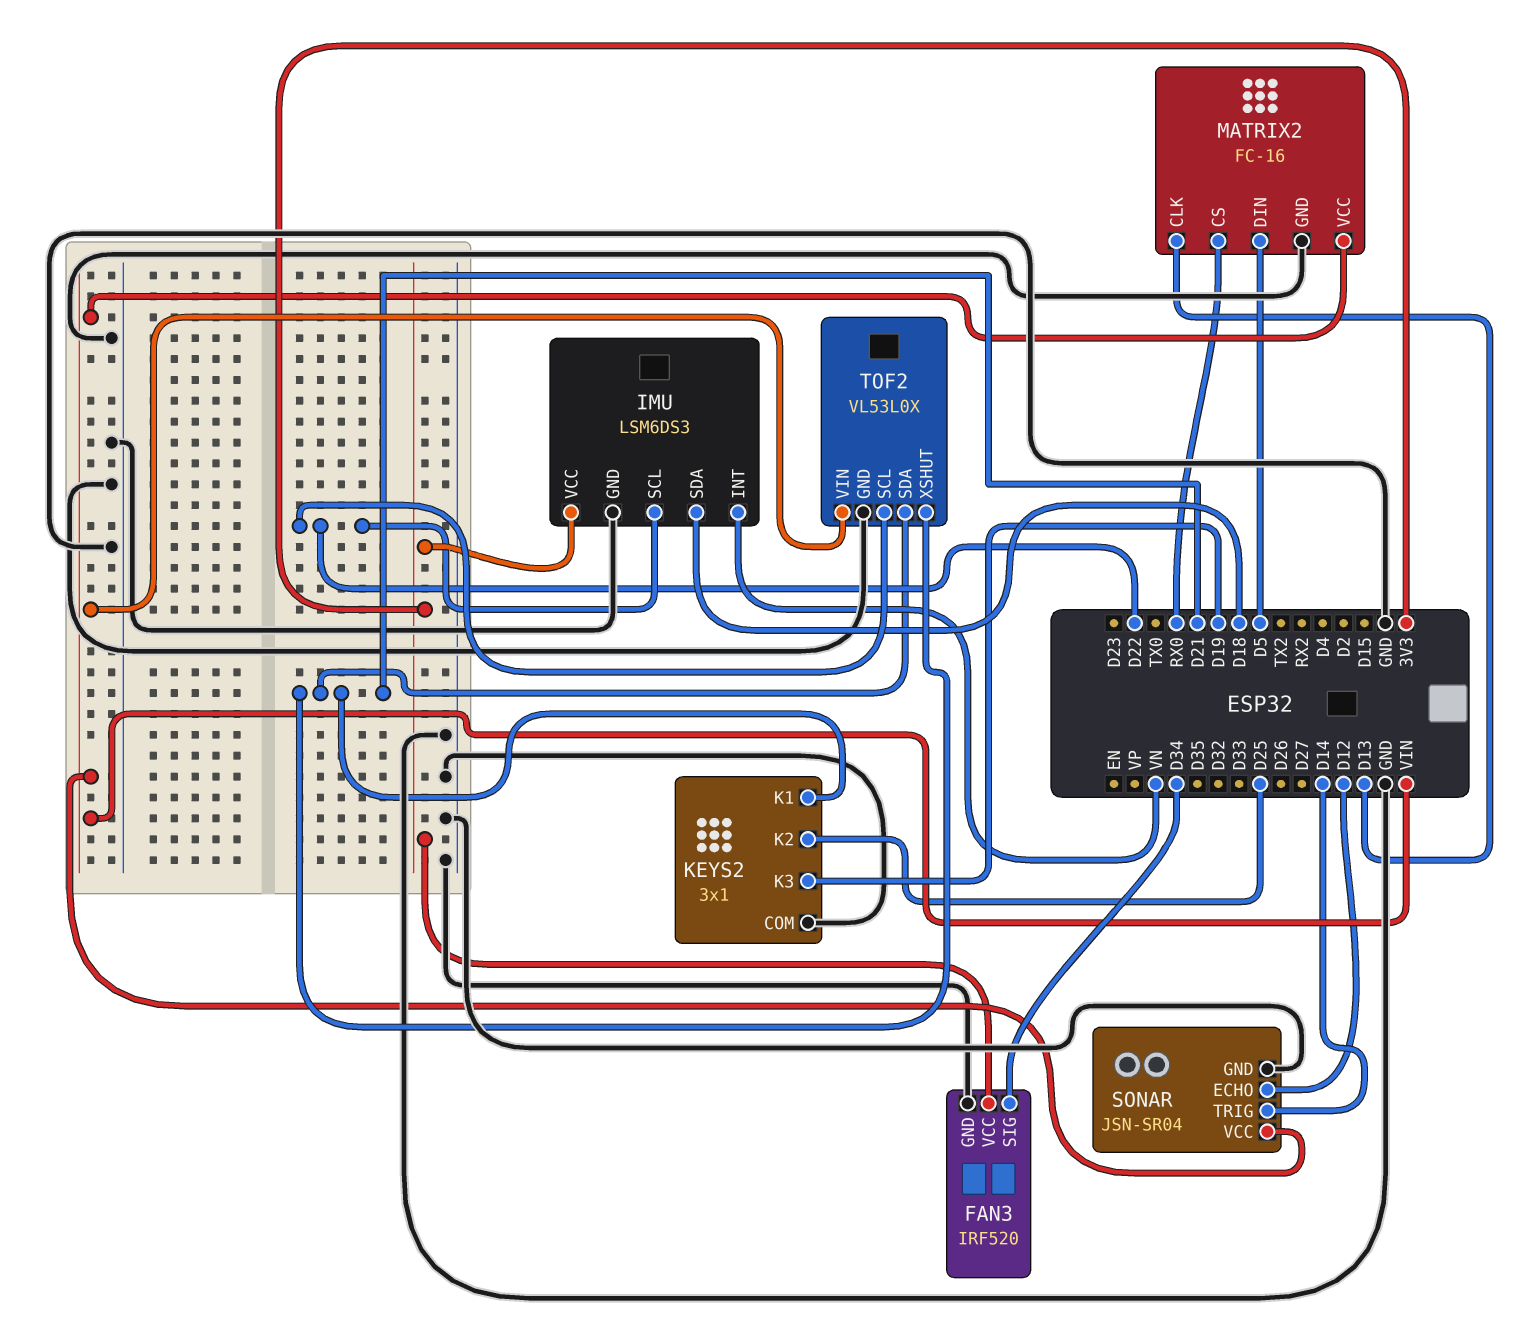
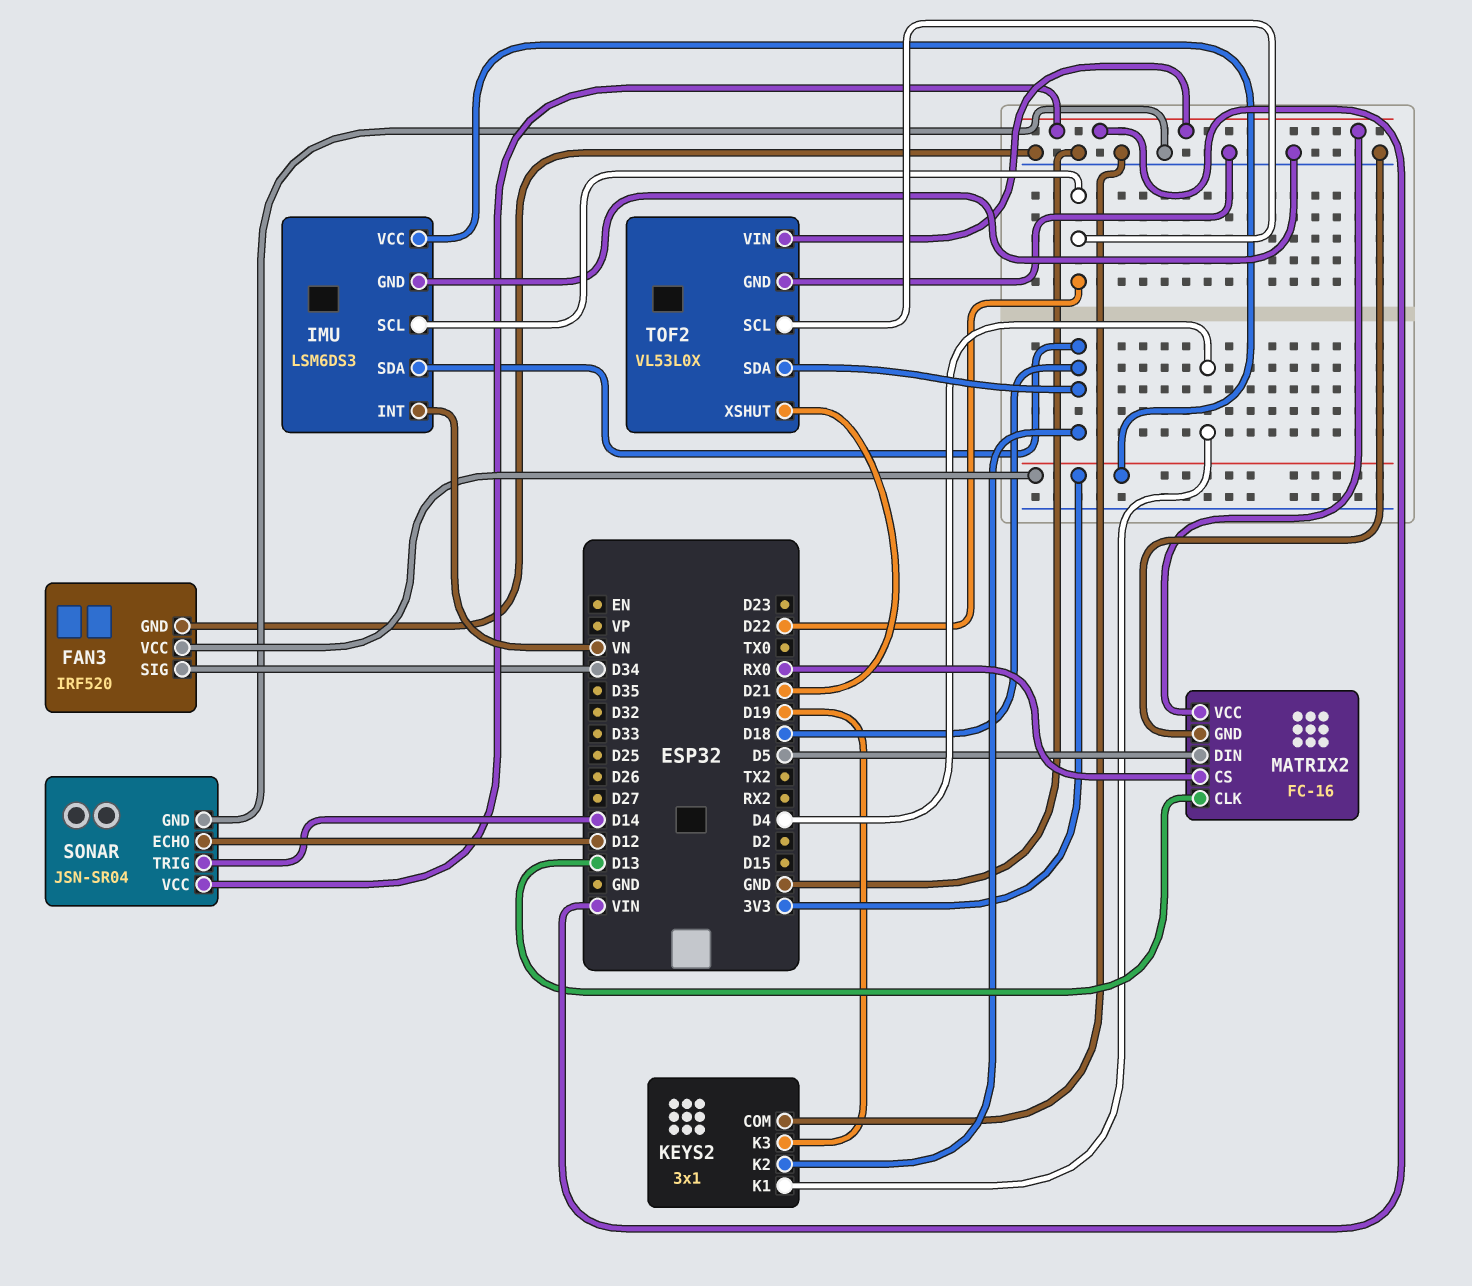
KEYS2 pin K1: D21 -> D4
KEYS2 pin K2: D25 -> D18
TOF2 pin SDA: D21 -> D18

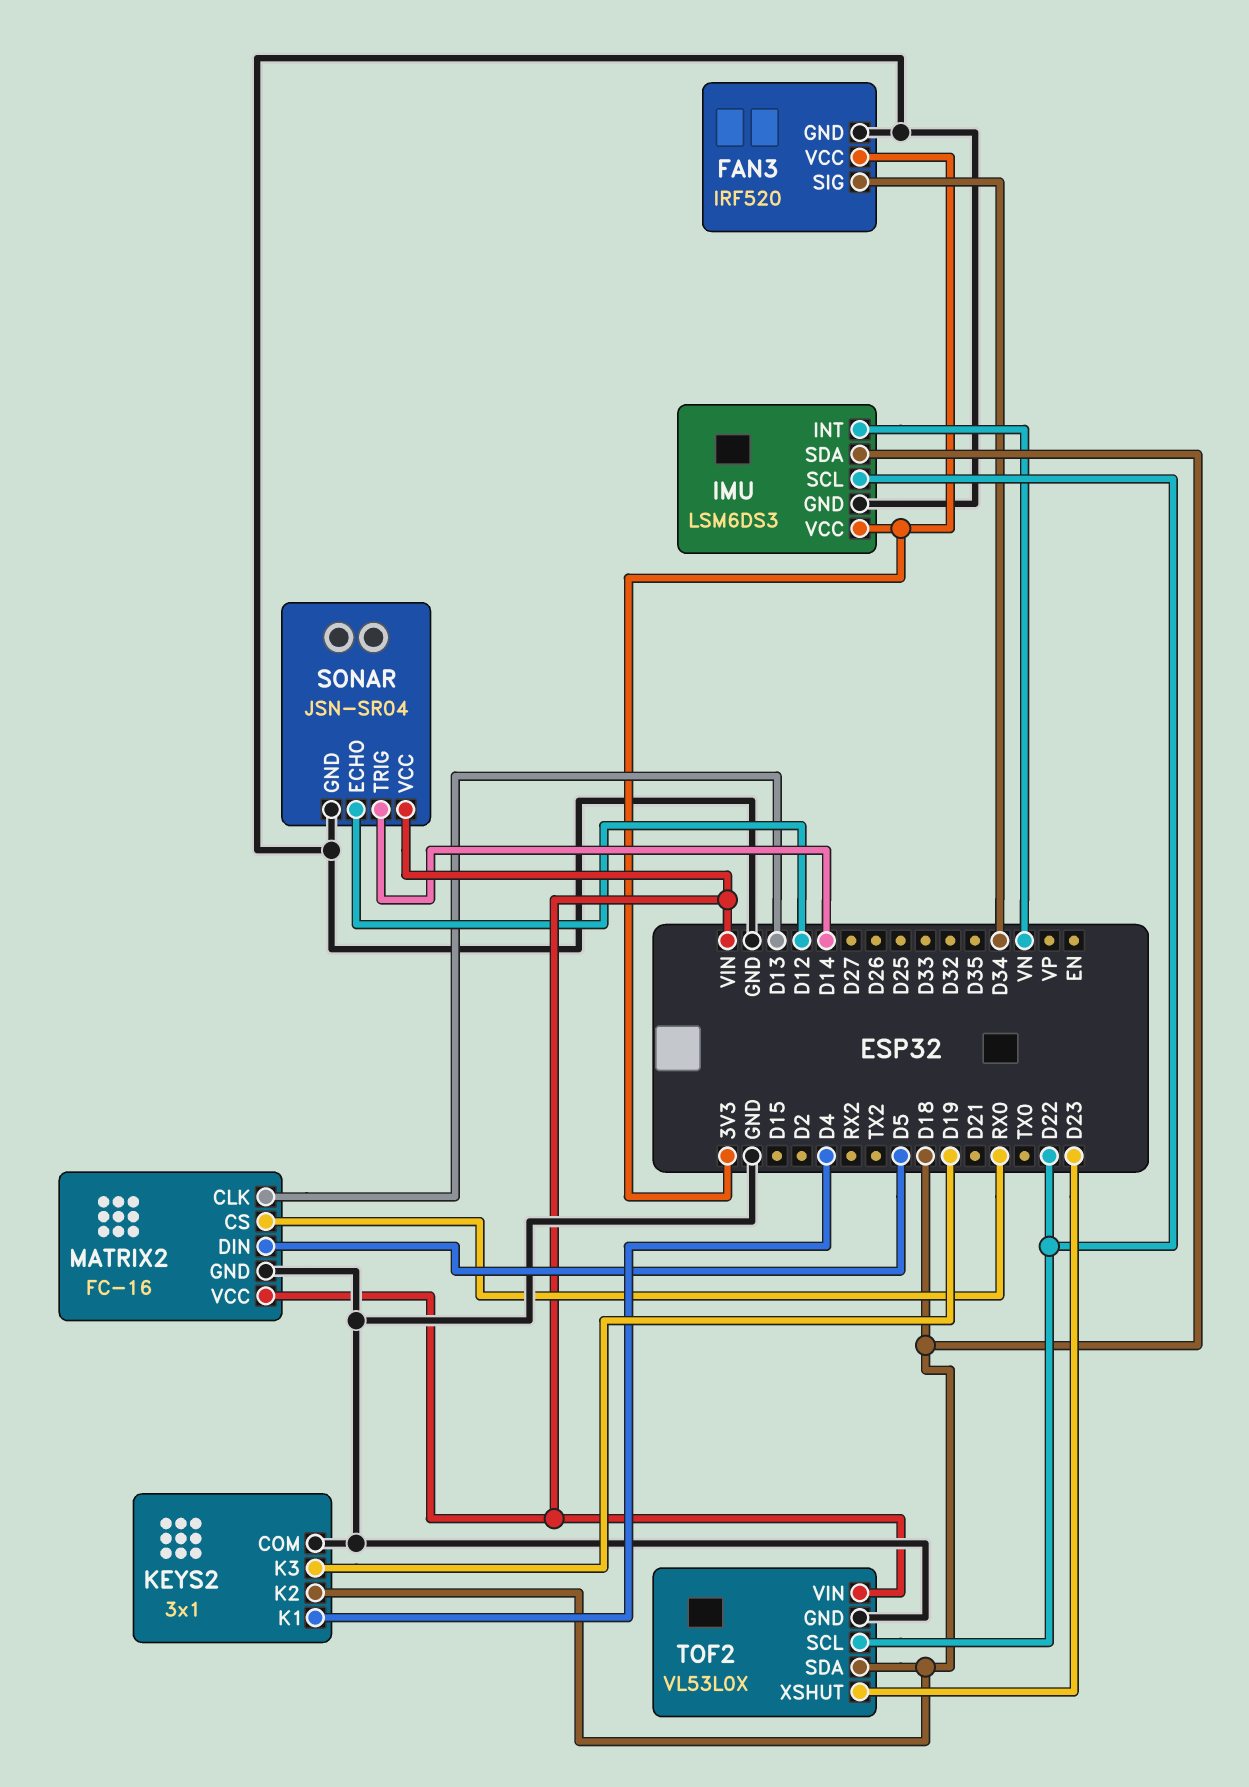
TOF2 pin XSHUT: D21 -> D23

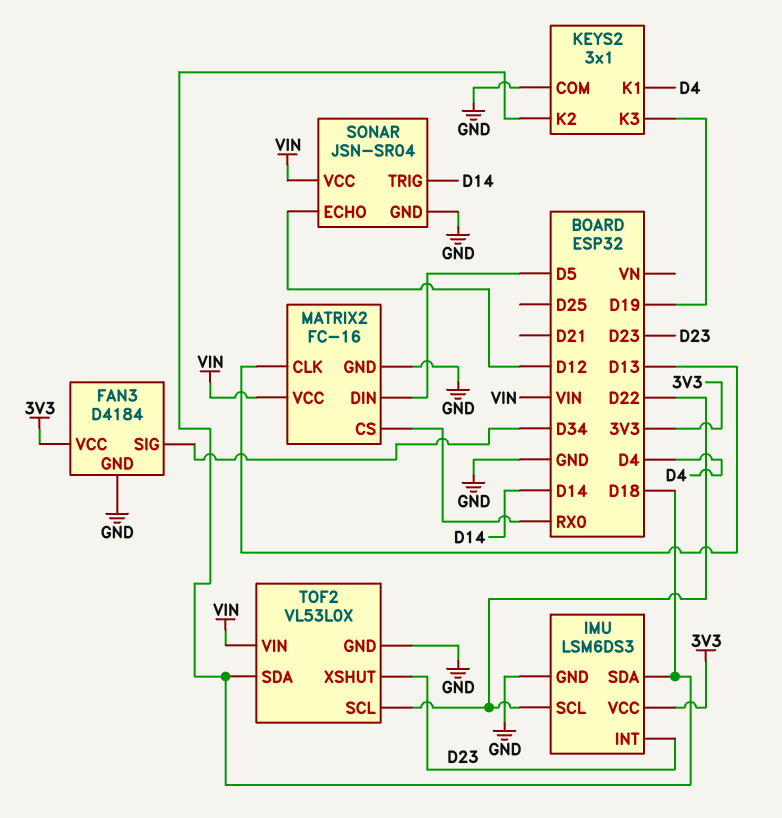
FAN3: IRF520 -> D4184
IMU pin INT: VN -> D23

